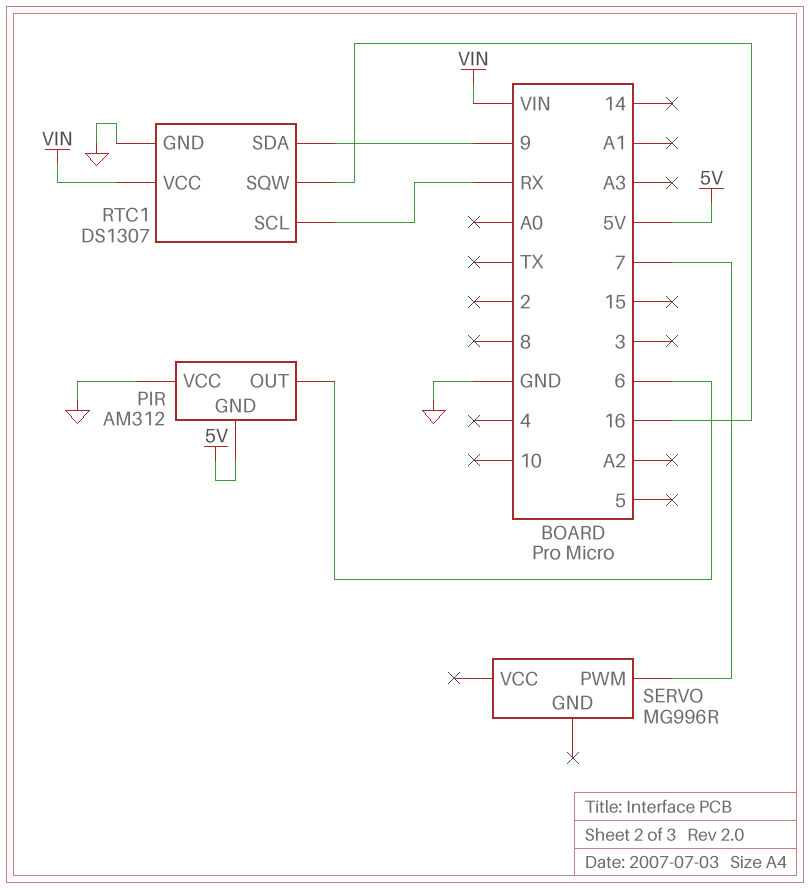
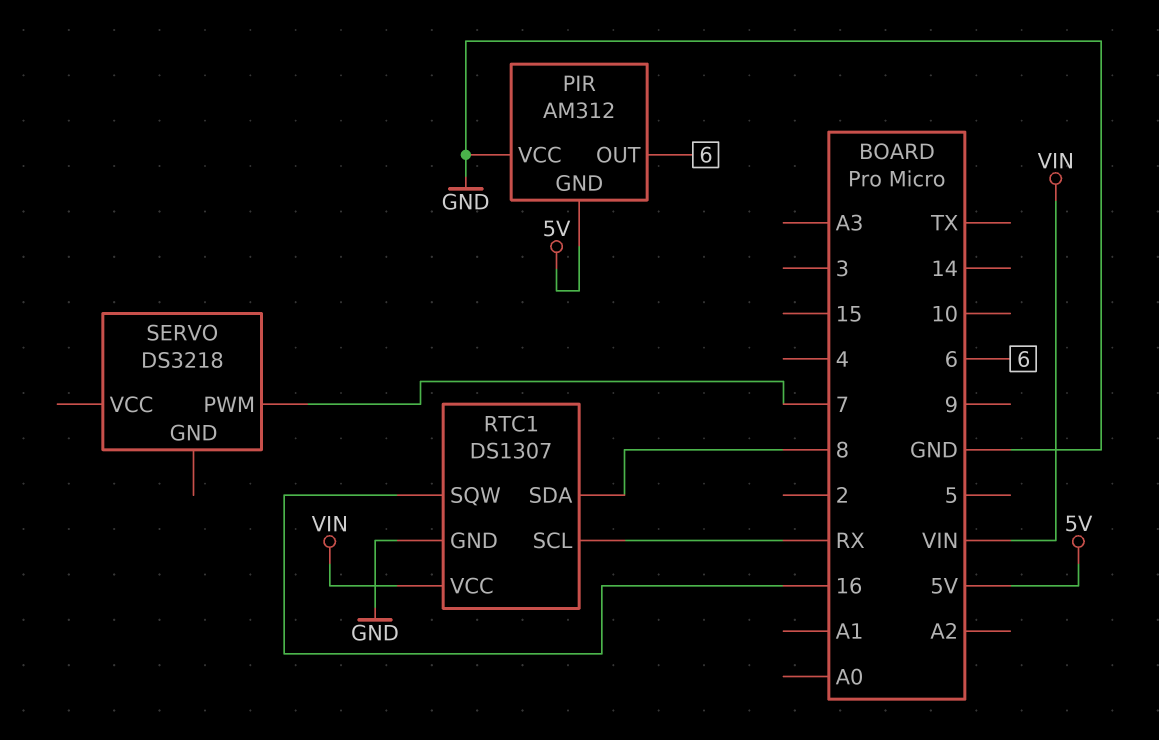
RTC1 pin SDA: 9 -> 8
SERVO: MG996R -> DS3218

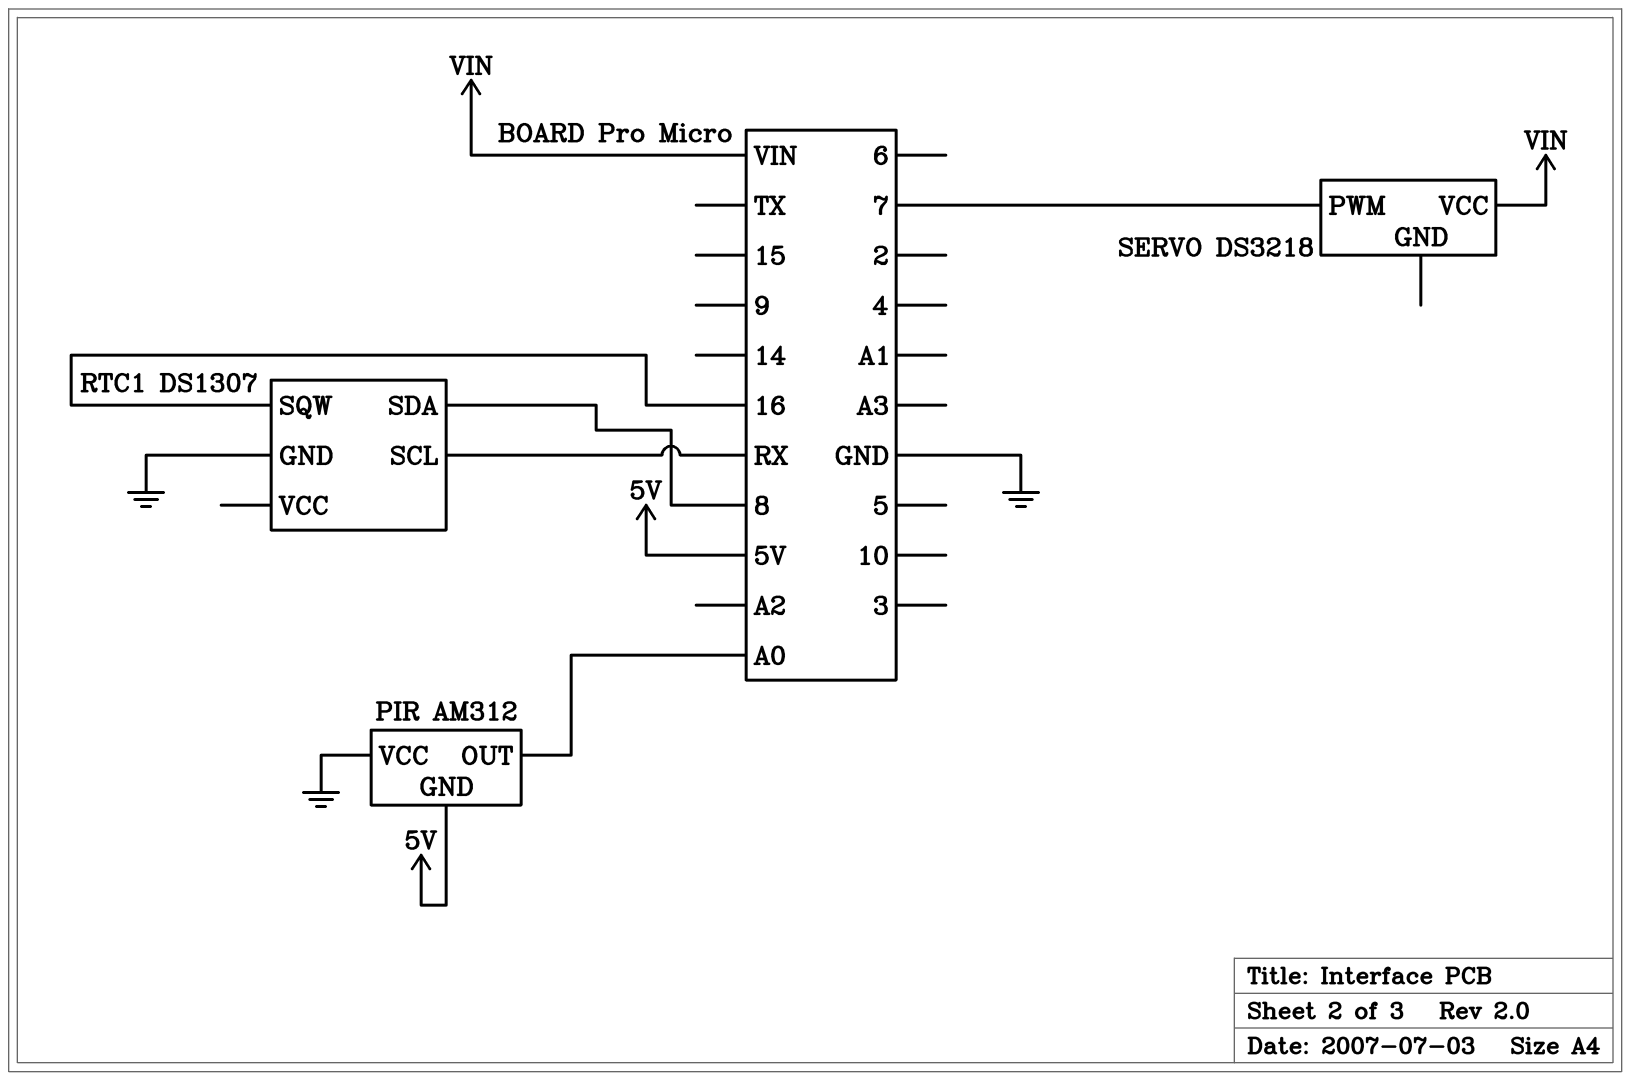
PIR pin OUT: 6 -> A0
RTC1 pin VCC: VIN -> none
SERVO pin VCC: none -> VIN

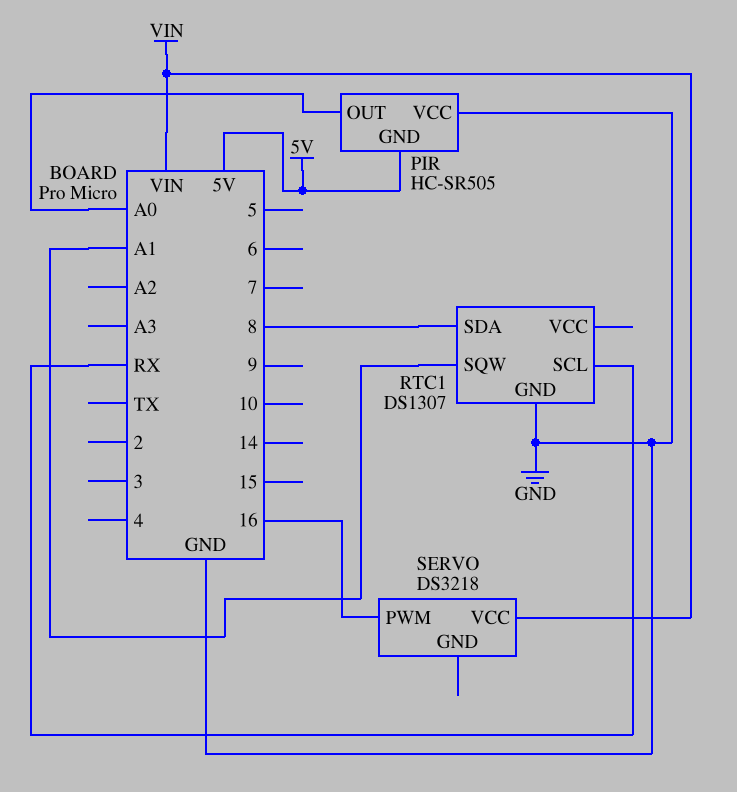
PIR: AM312 -> HC-SR505
RTC1 pin SQW: 16 -> A1
SERVO pin PWM: 7 -> 16

